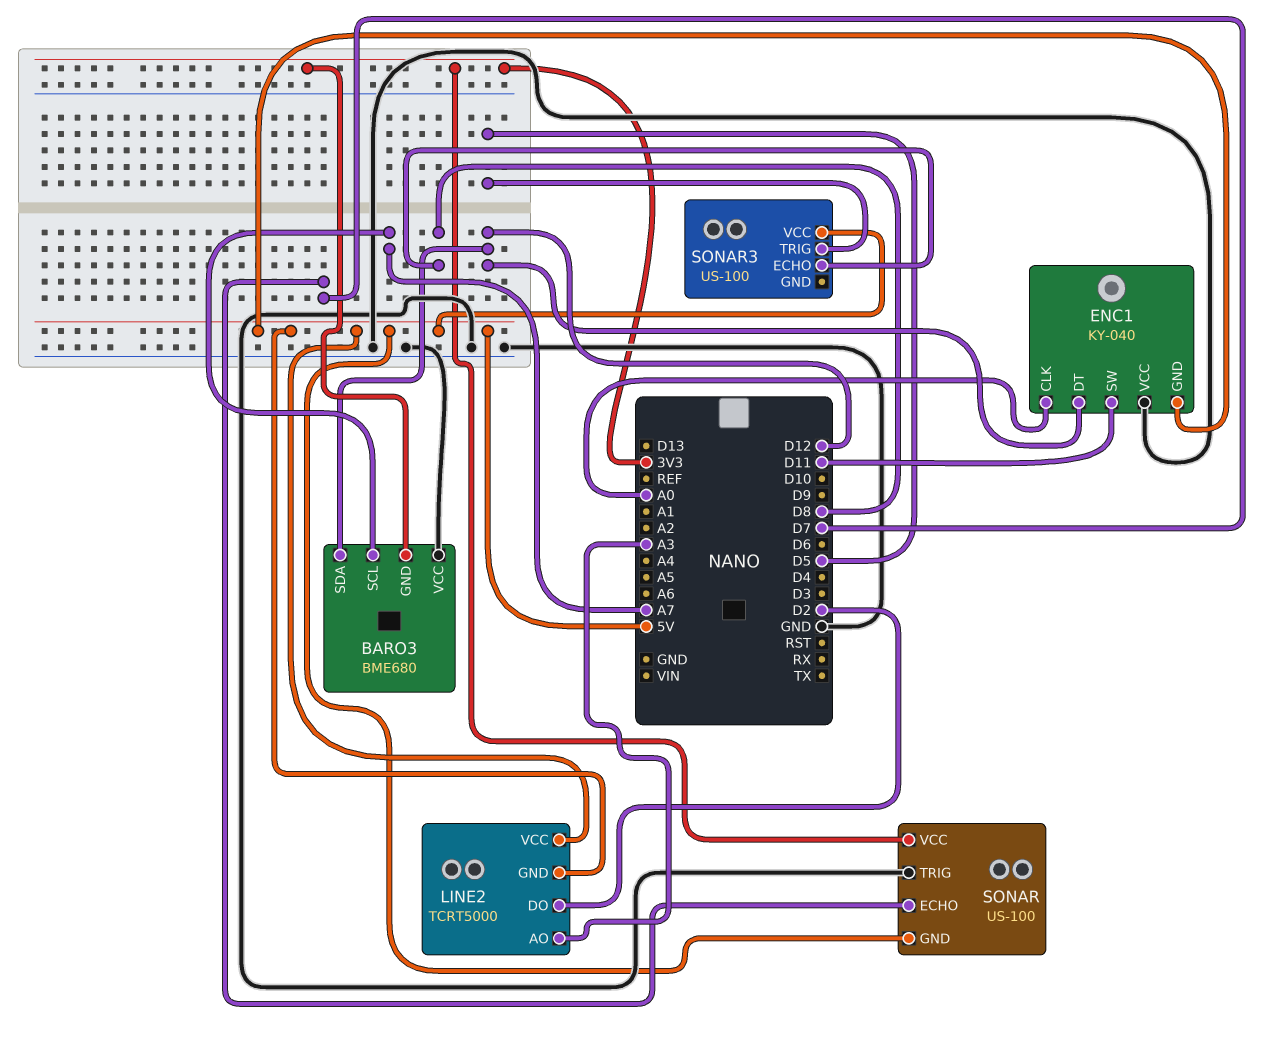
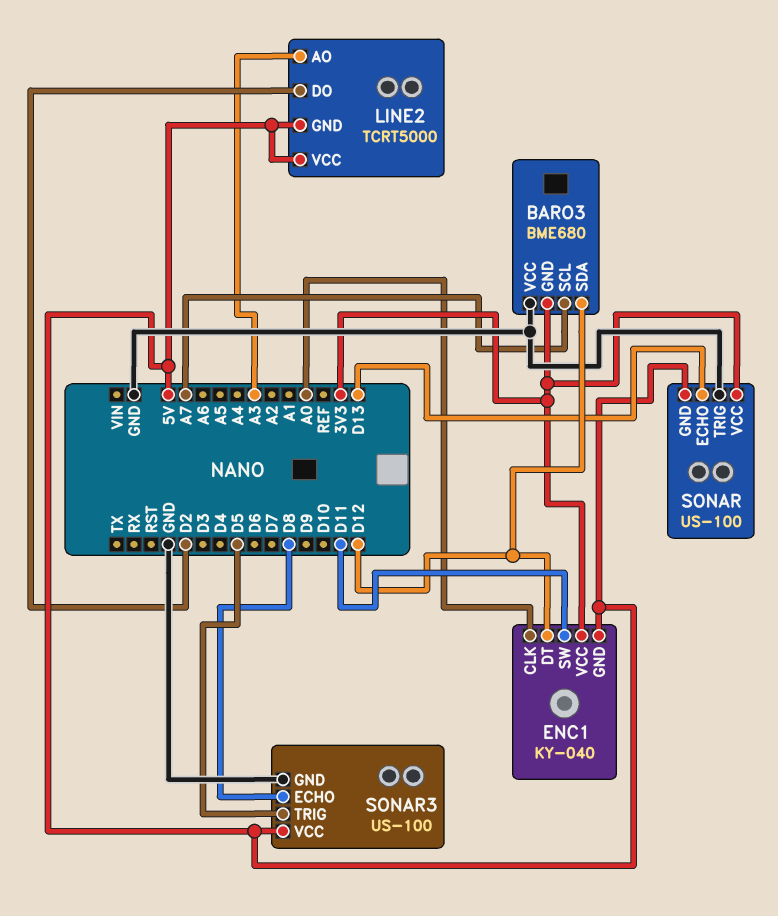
ENC1 pin VCC: GND -> 3V3
SONAR pin ECHO: D7 -> D13
SONAR3 pin GND: none -> GND

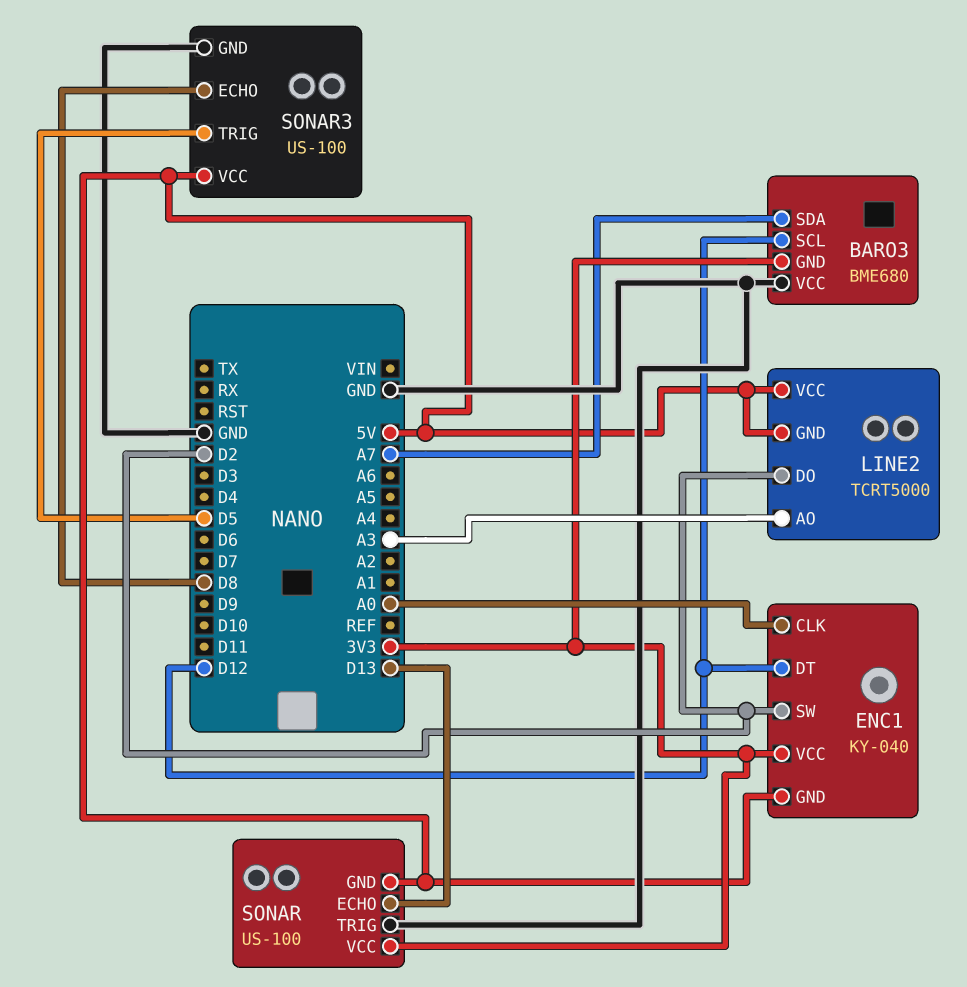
BARO3 pin SCL: A7 -> D12
BARO3 pin SDA: D12 -> A7
ENC1 pin SW: D11 -> D2

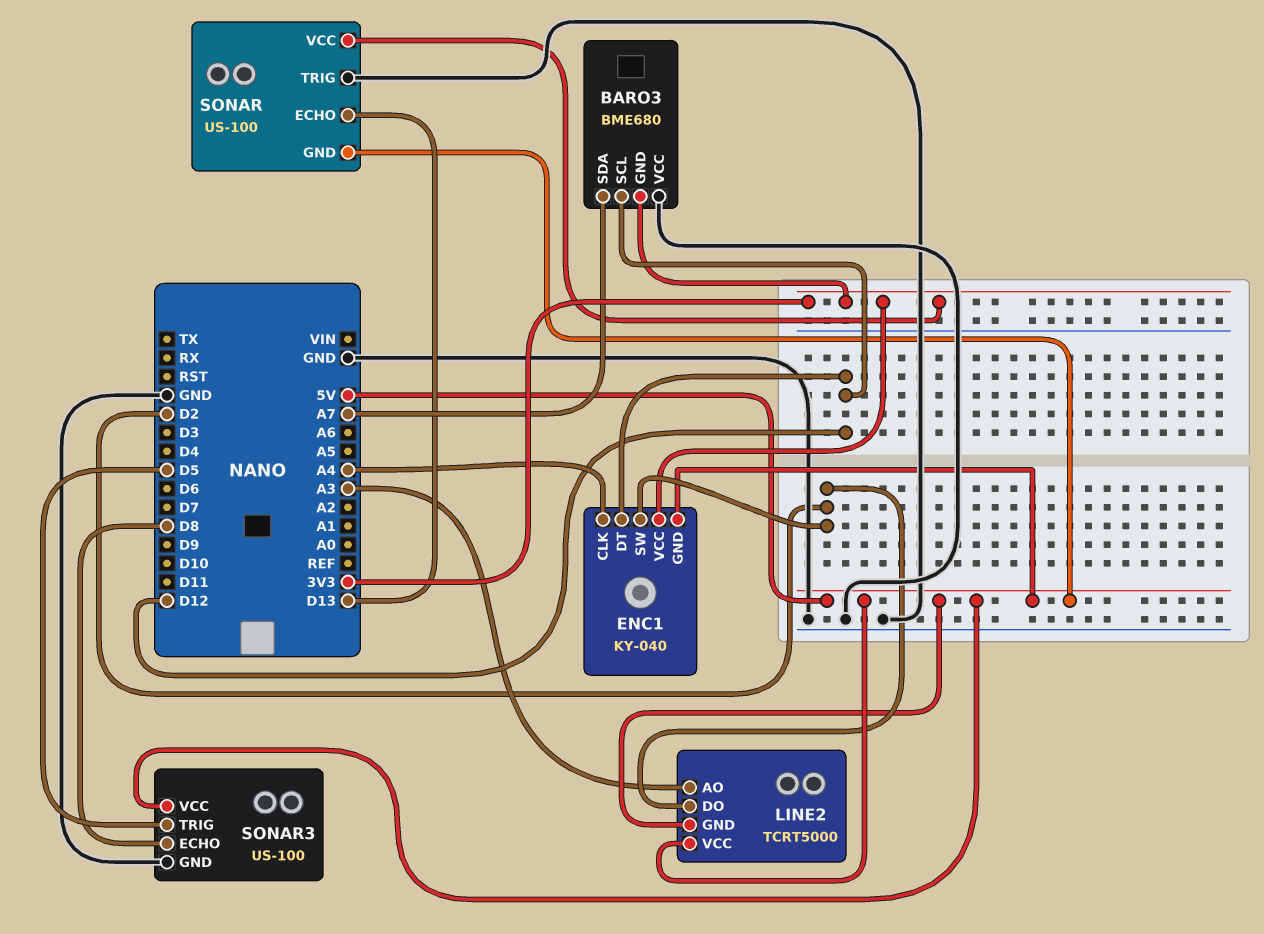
ENC1 pin CLK: A0 -> A4

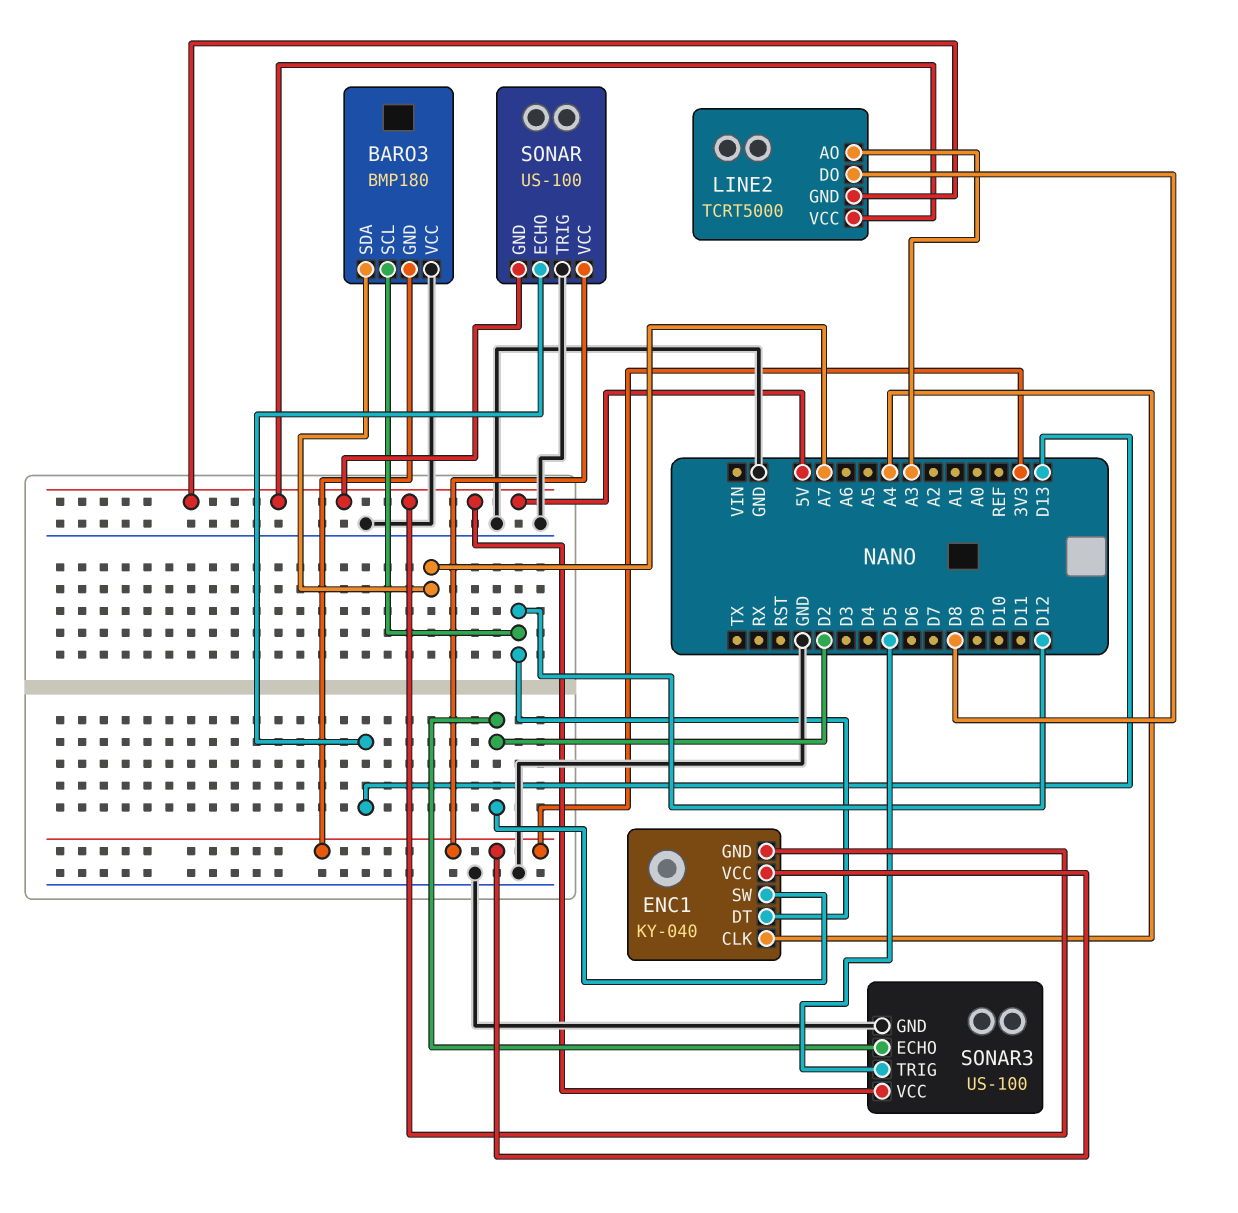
BARO3: BME680 -> BMP180
LINE2 pin DO: D2 -> D8
SONAR3 pin ECHO: D8 -> D2

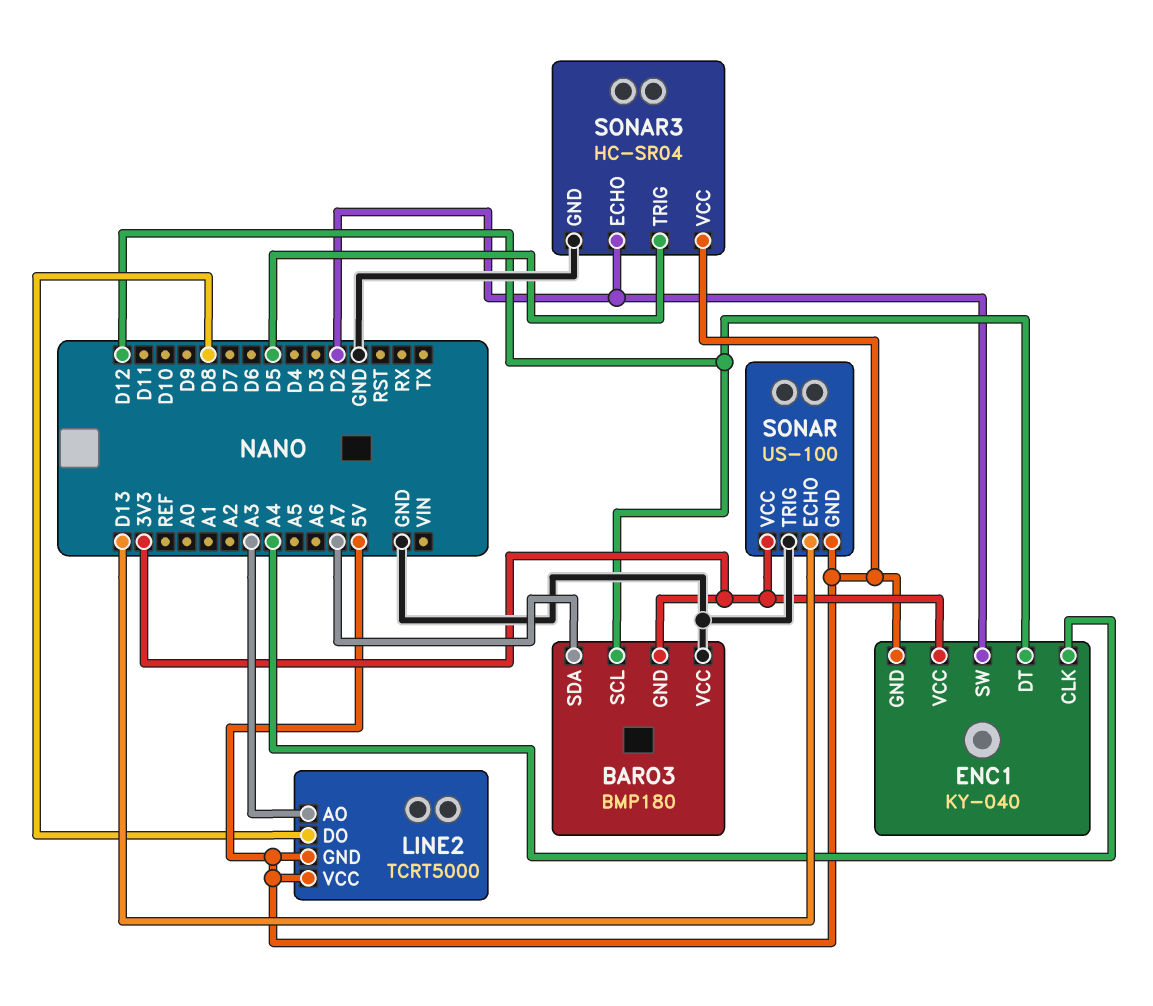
SONAR3: US-100 -> HC-SR04

